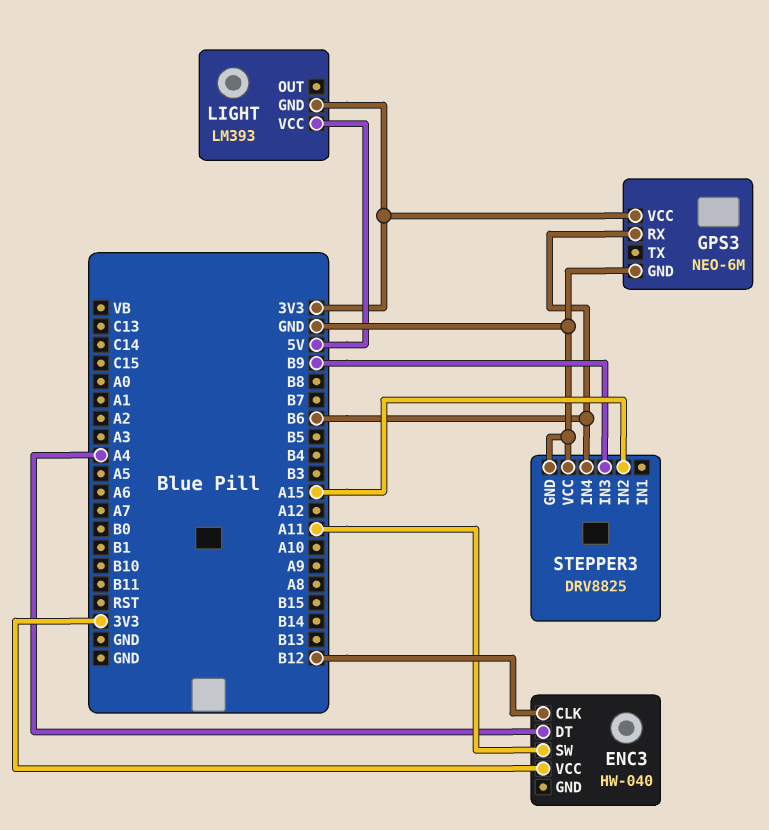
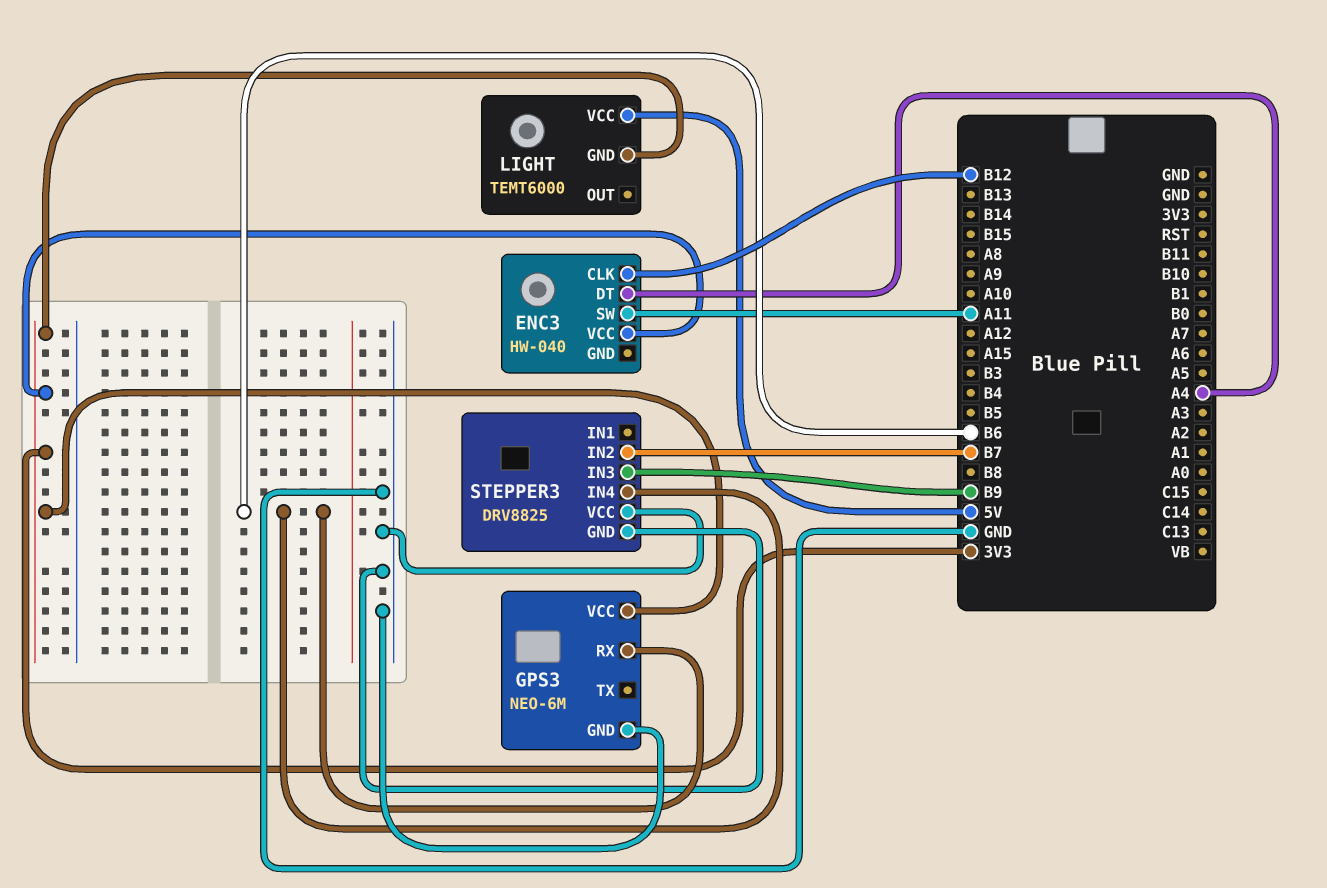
LIGHT: LM393 -> TEMT6000
STEPPER3 pin IN2: A15 -> B7

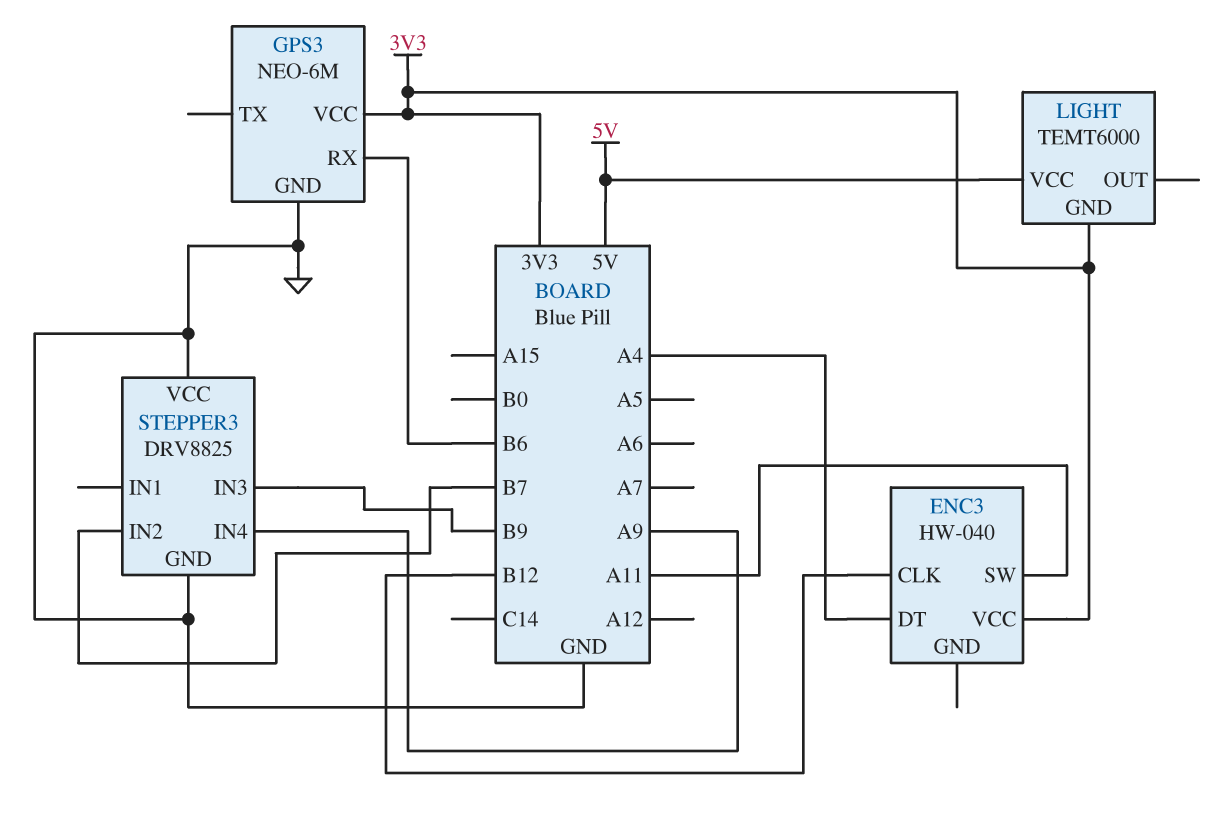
STEPPER3 pin IN4: B6 -> A9

